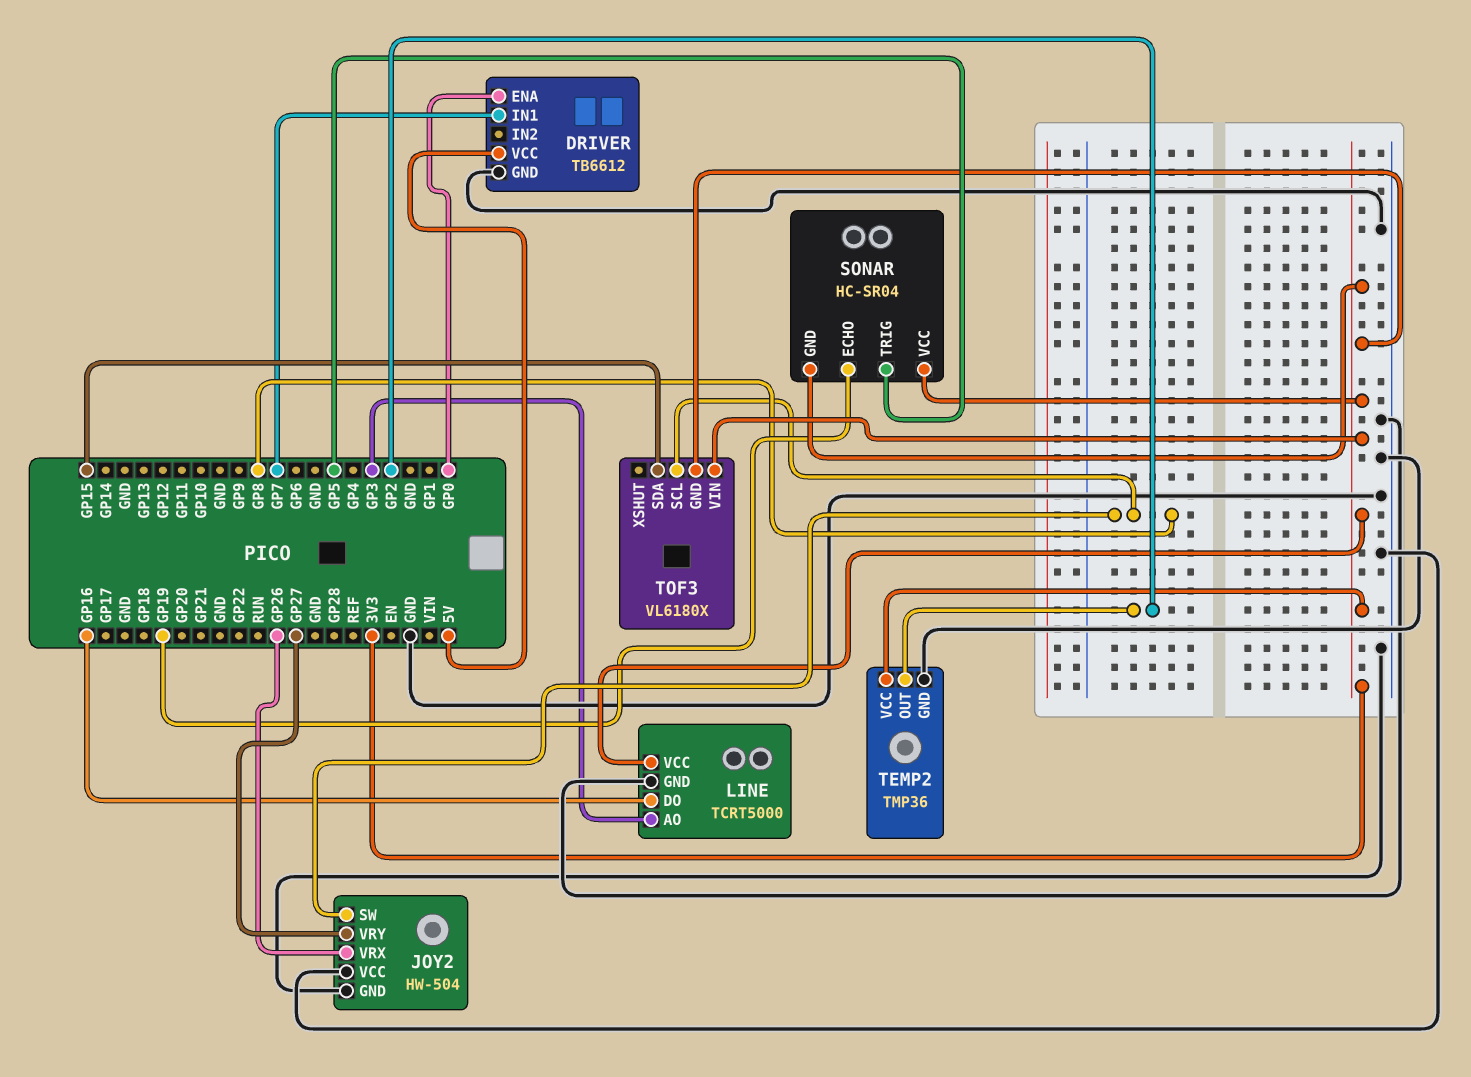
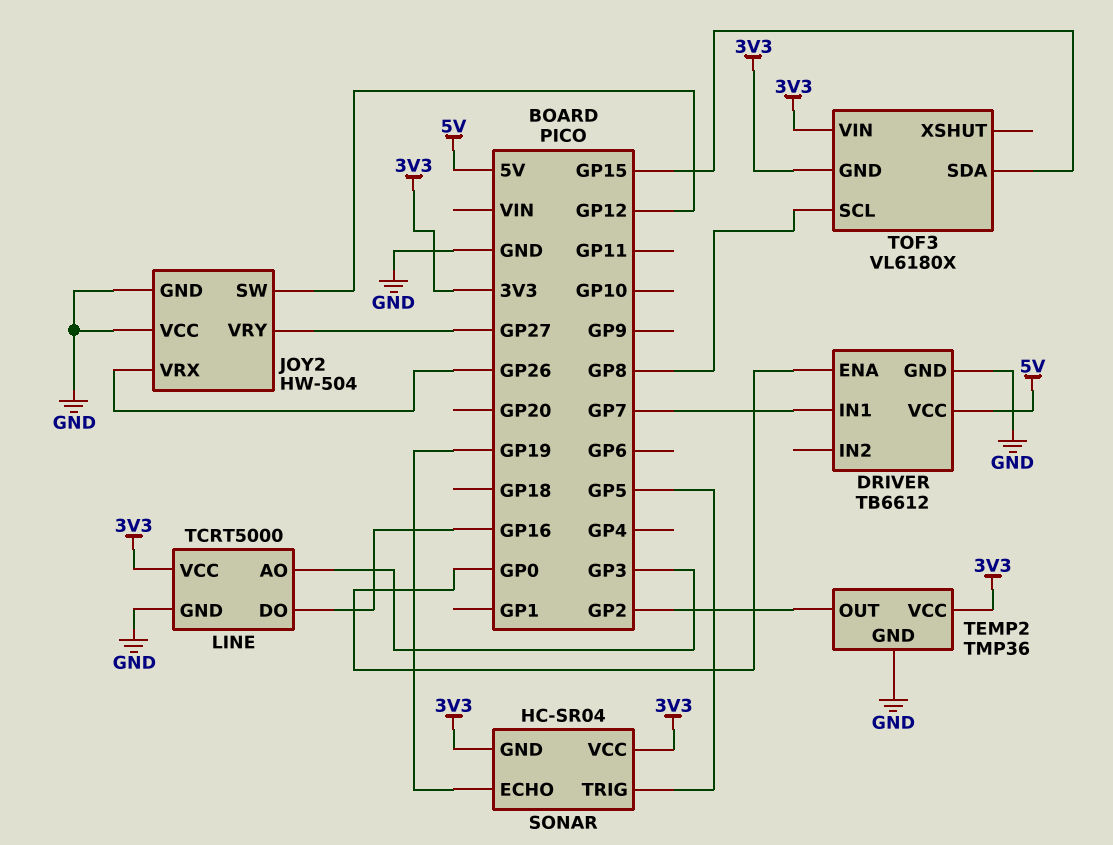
JOY2 pin SW: GP8 -> GP12

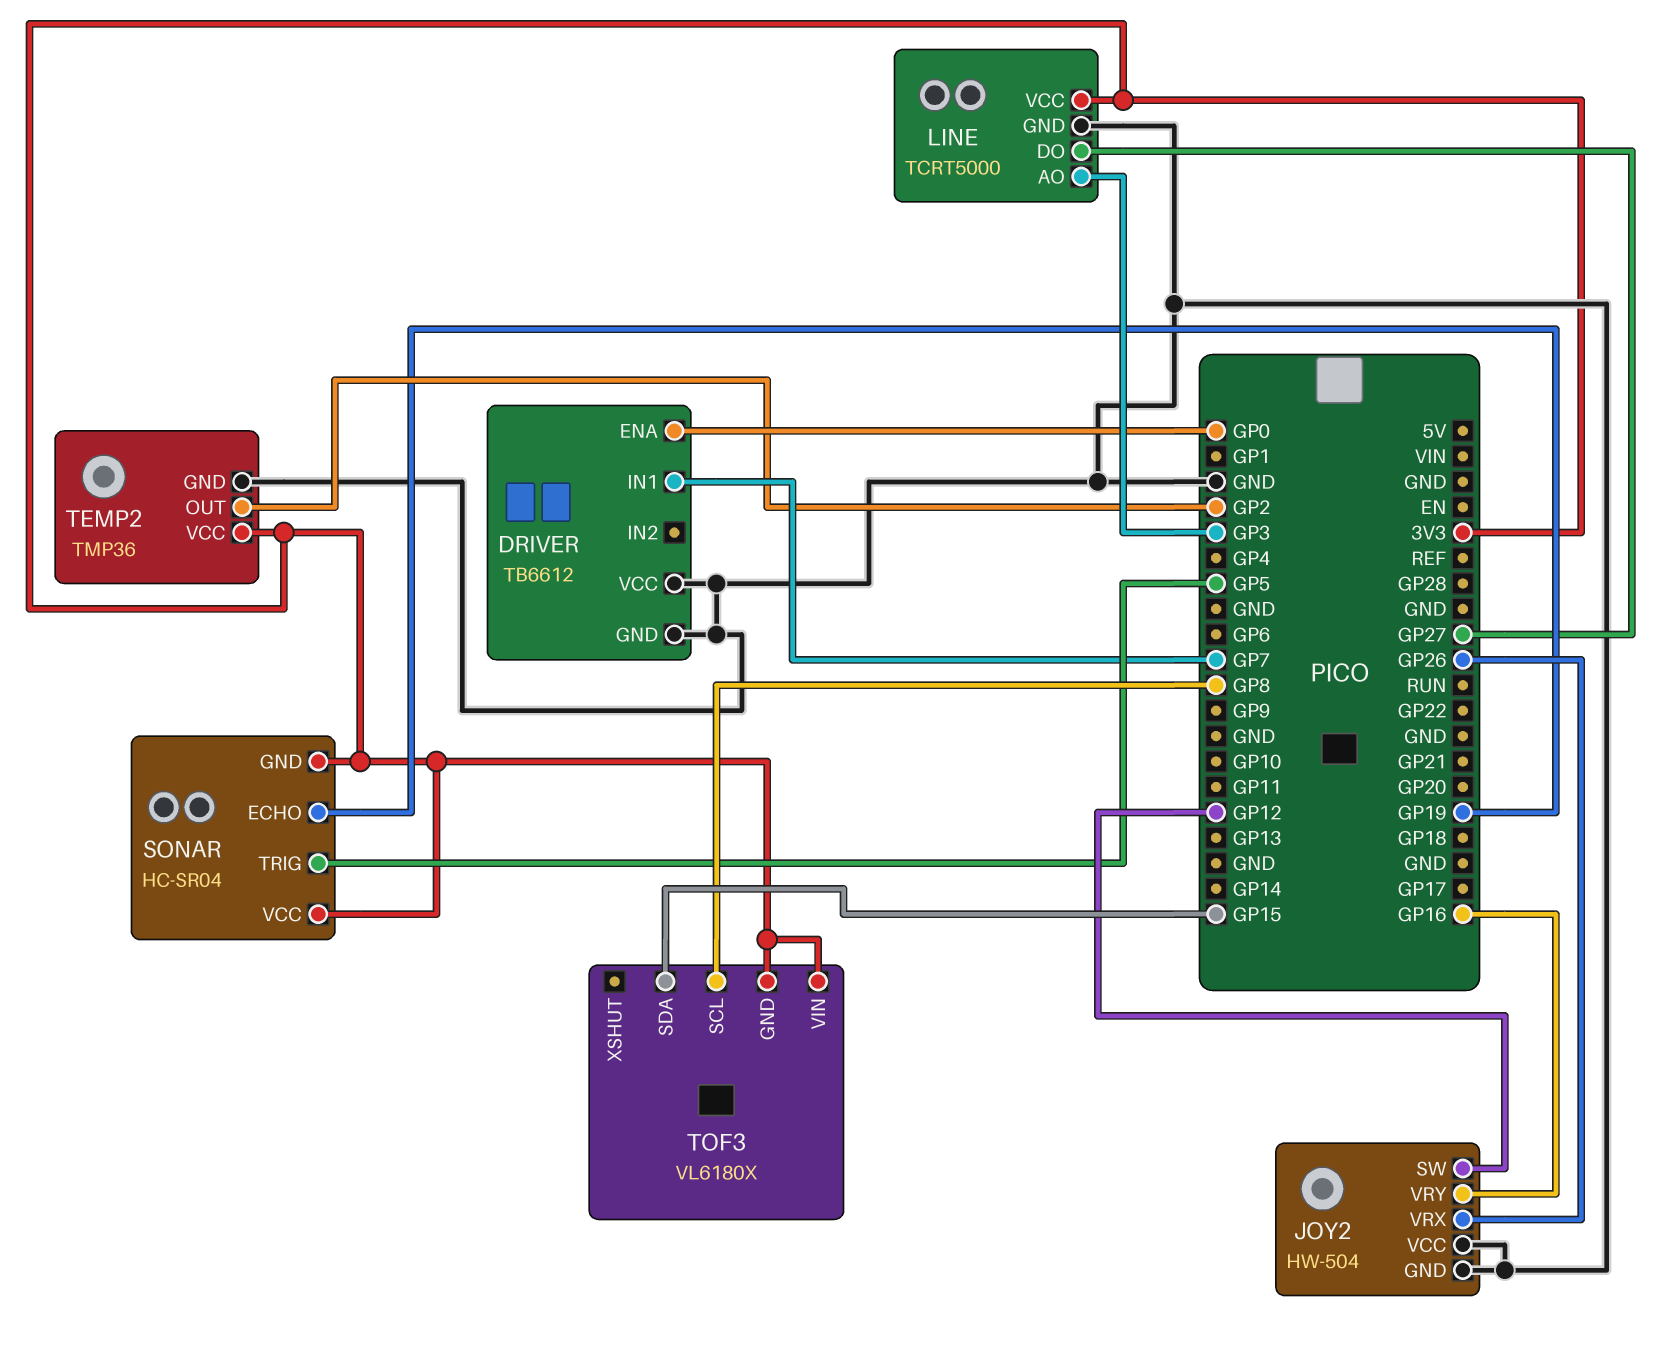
DRIVER pin VCC: 5V -> GND
JOY2 pin VRY: GP27 -> GP16
LINE pin DO: GP16 -> GP27

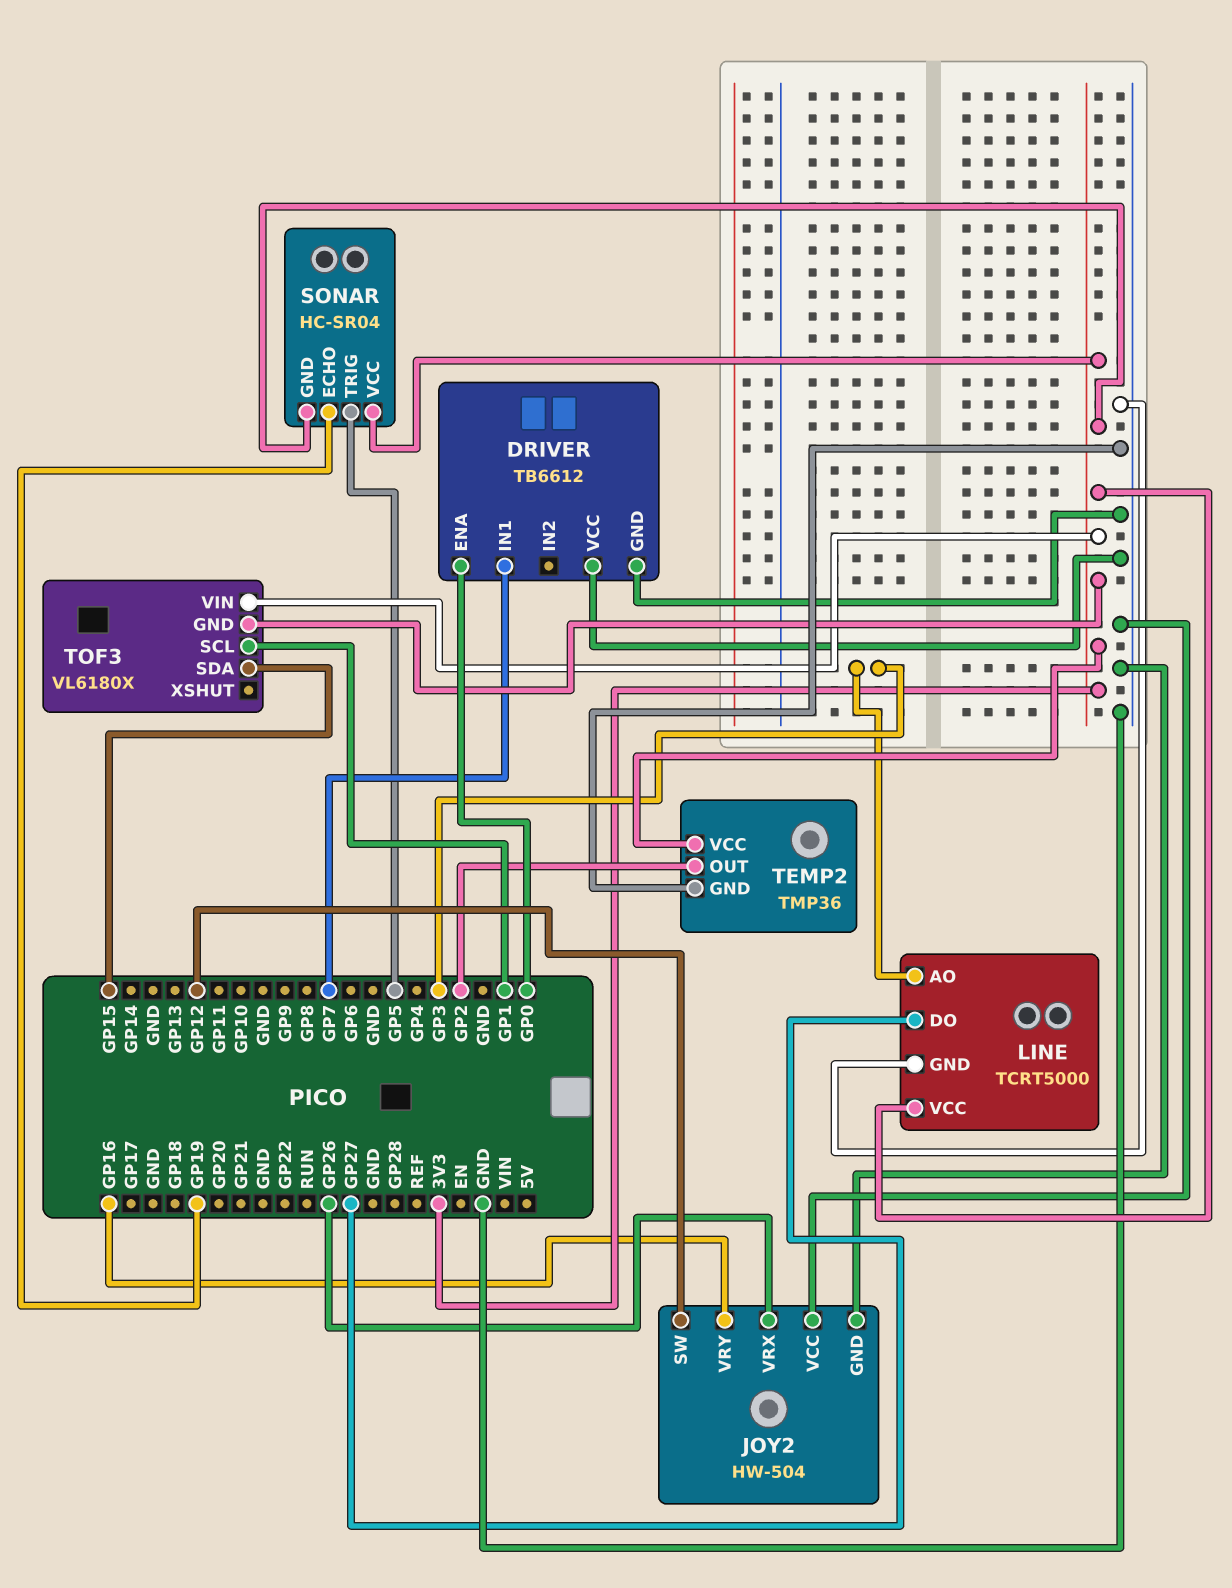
TOF3 pin SCL: GP8 -> GP1

